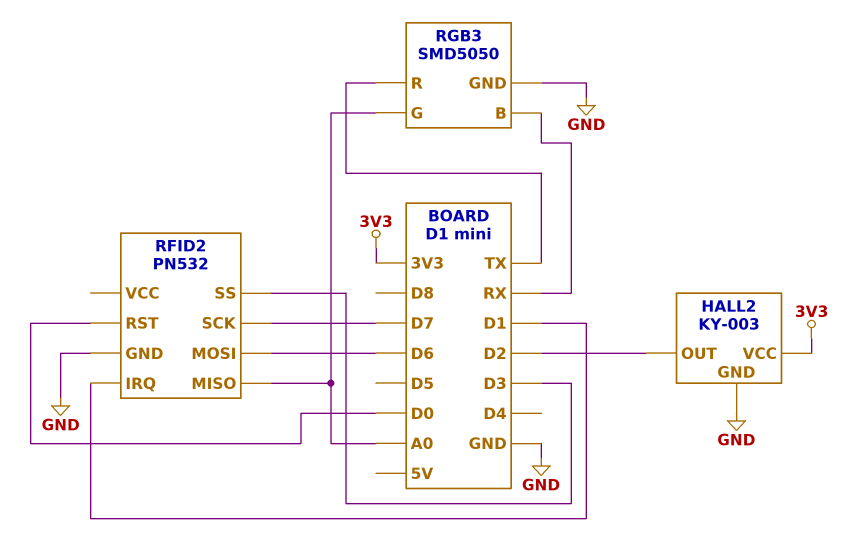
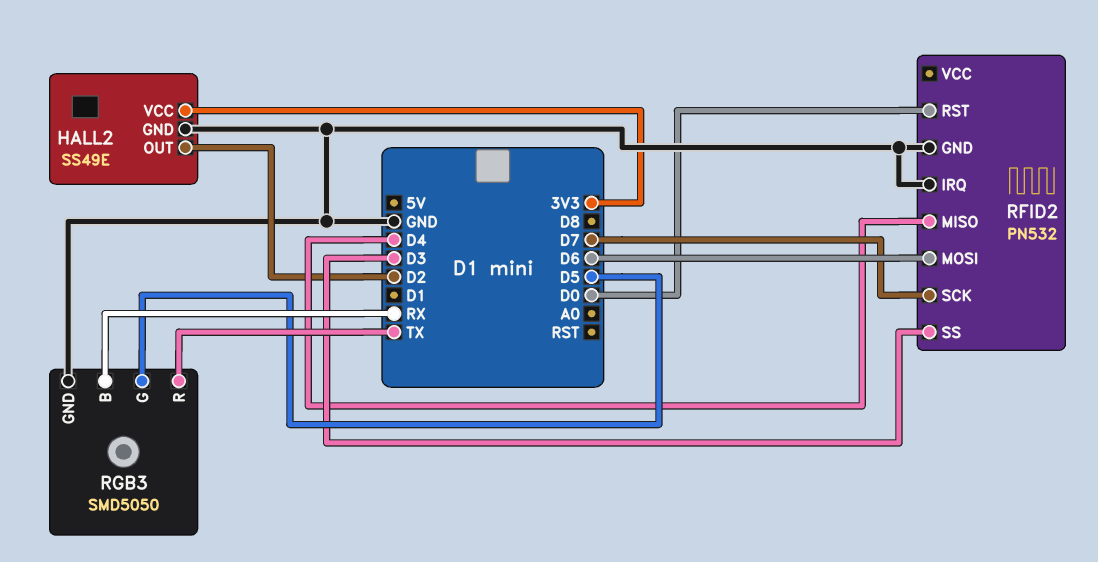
HALL2: KY-003 -> SS49E
RFID2 pin IRQ: D1 -> GND
RFID2 pin MISO: A0 -> D4
RGB3 pin G: A0 -> D5

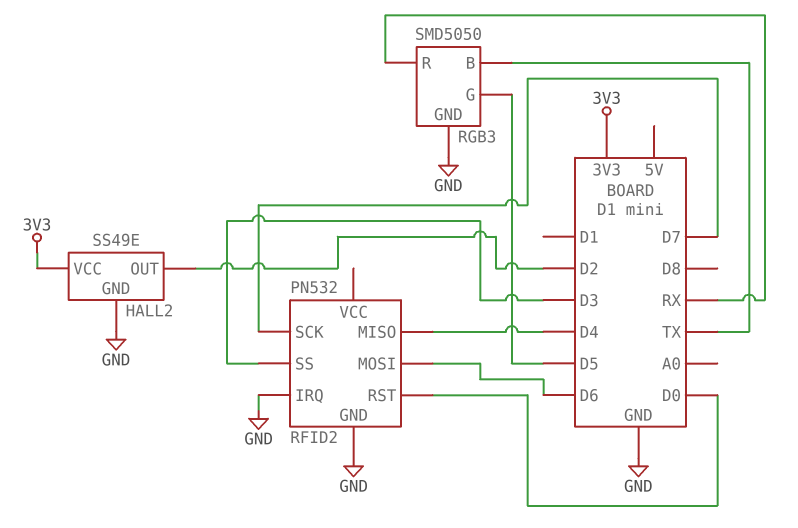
RGB3 pin B: RX -> TX
RGB3 pin R: TX -> RX

